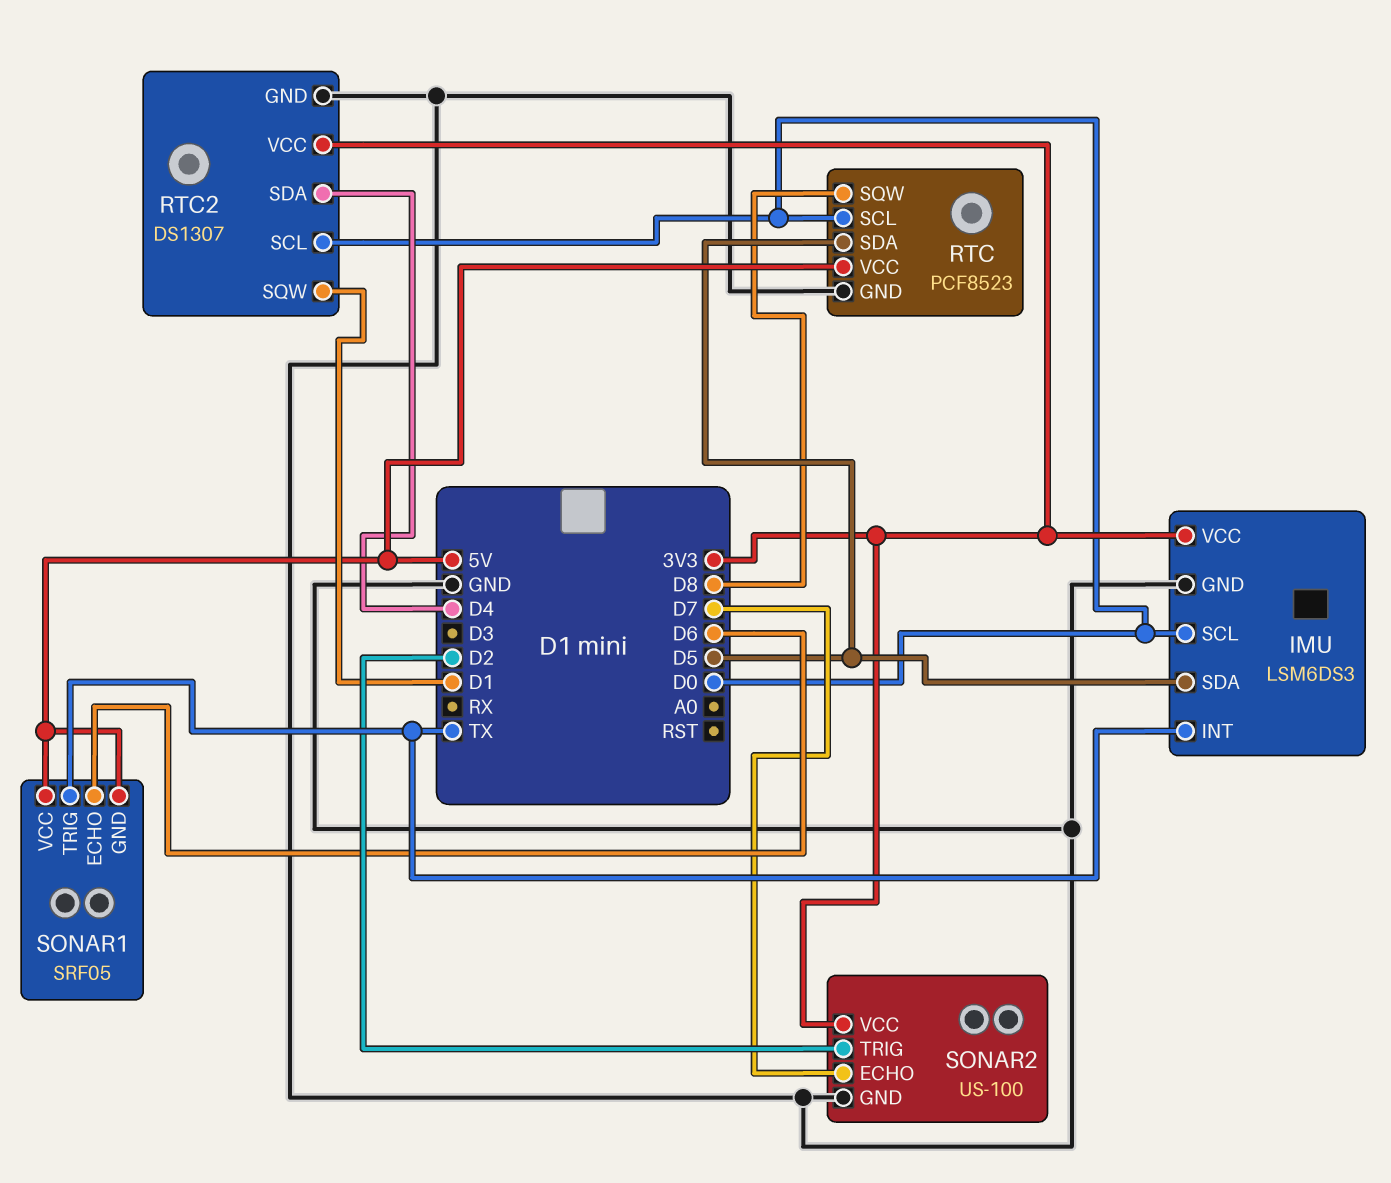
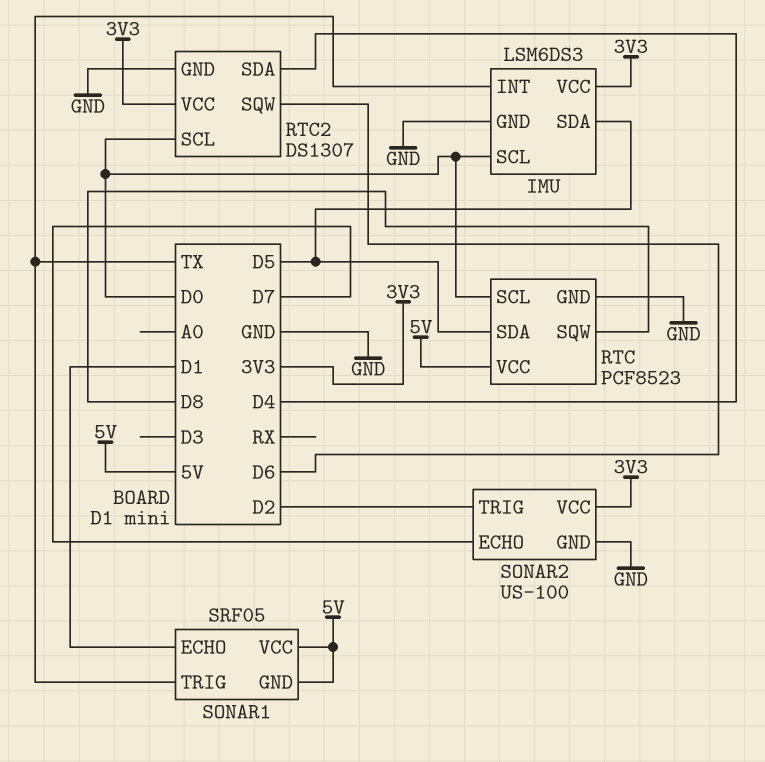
RTC2 pin SQW: D1 -> D6
SONAR1 pin ECHO: D6 -> D1

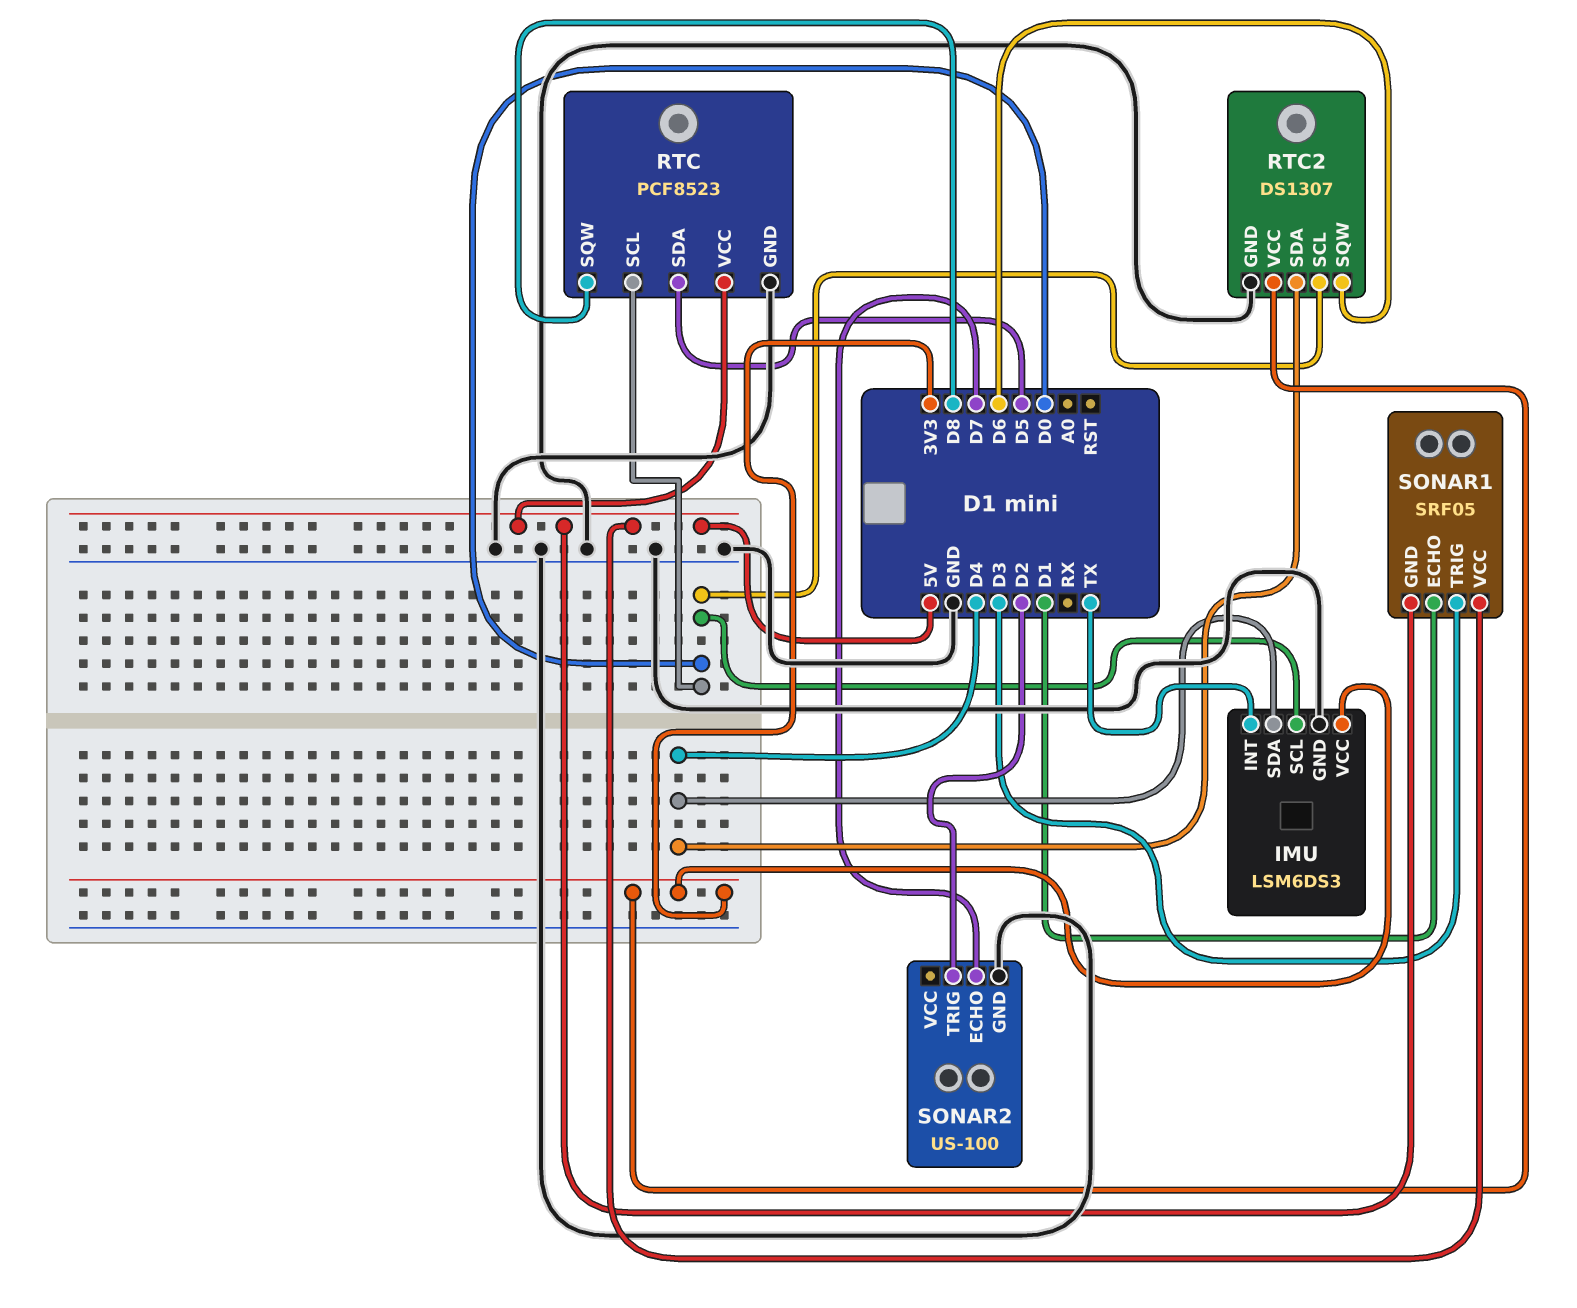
IMU pin SDA: D5 -> D4
SONAR1 pin TRIG: TX -> D3
SONAR2 pin VCC: 3V3 -> none

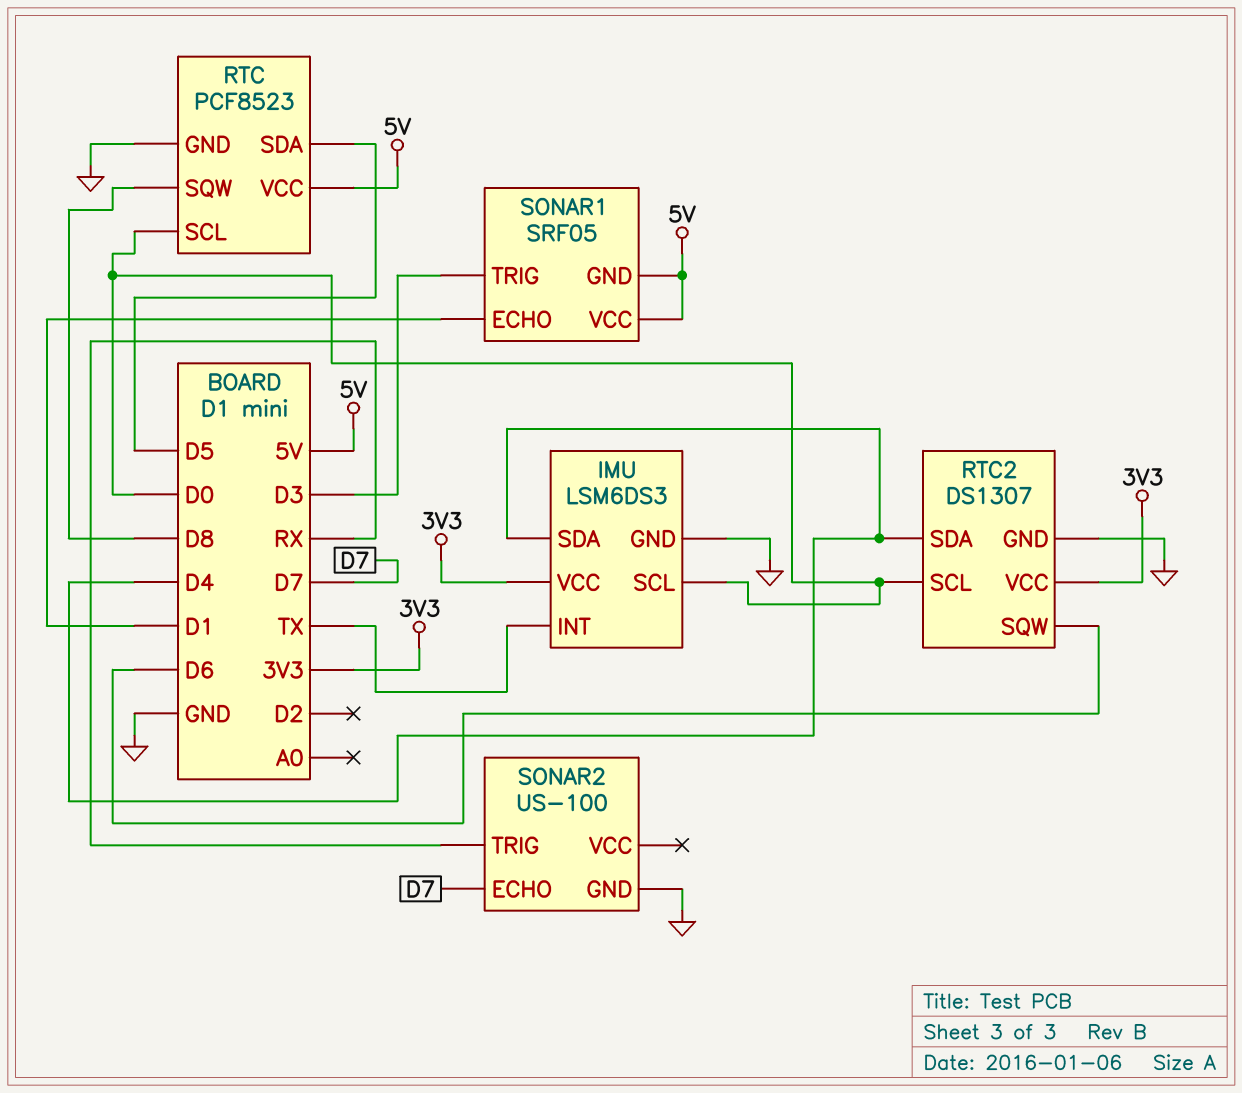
SONAR2 pin TRIG: D2 -> RX

